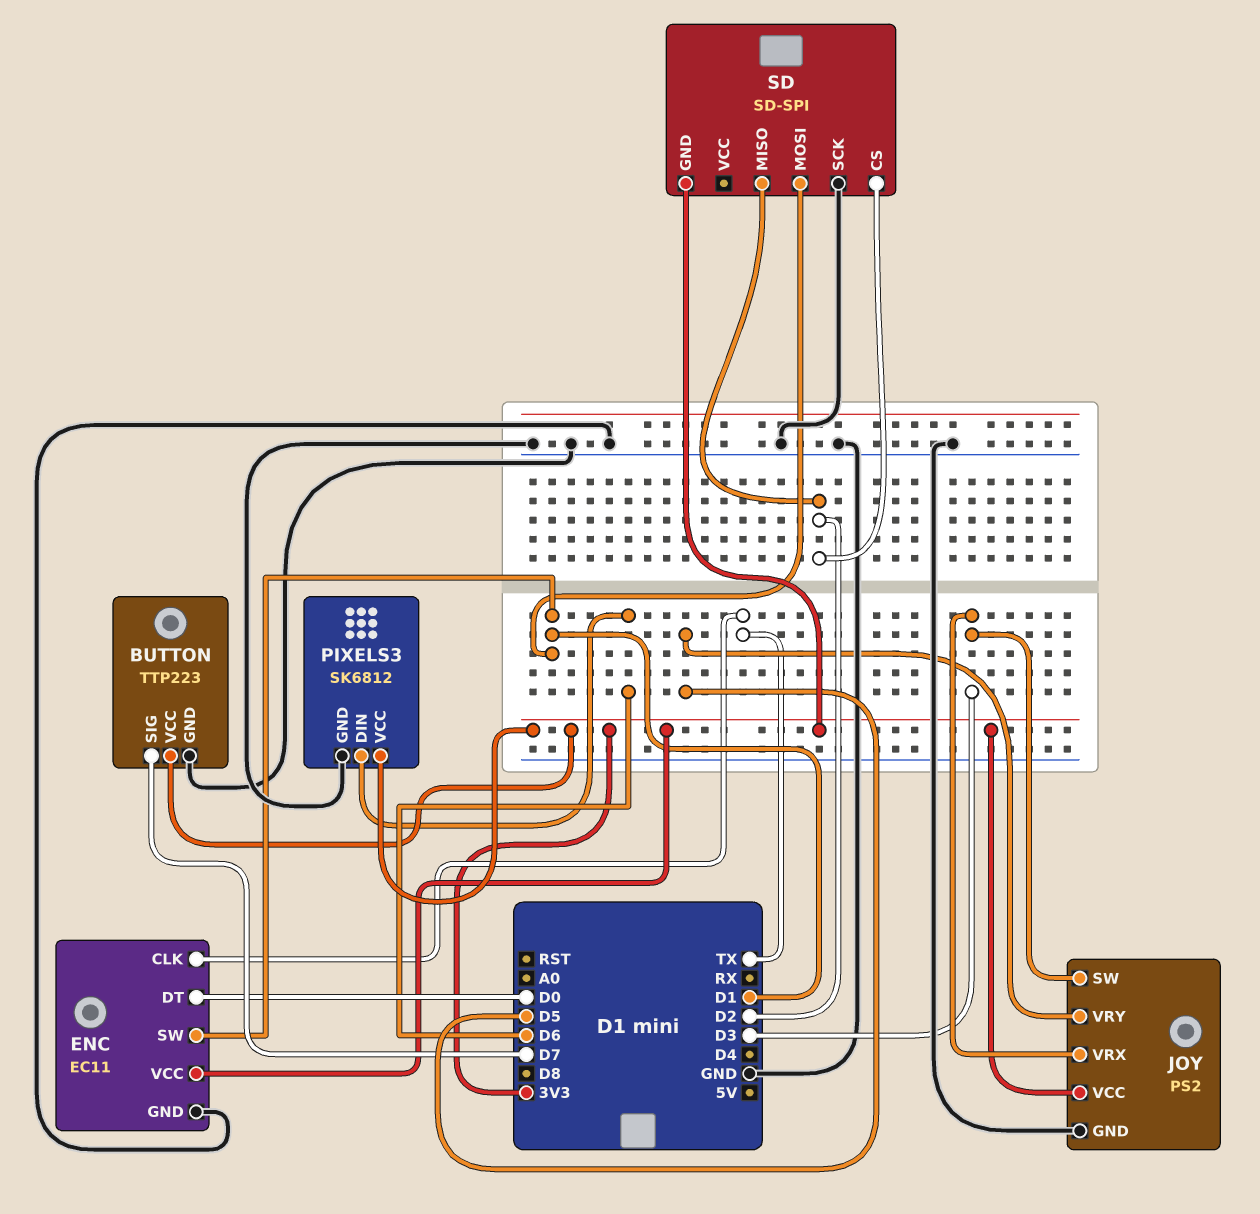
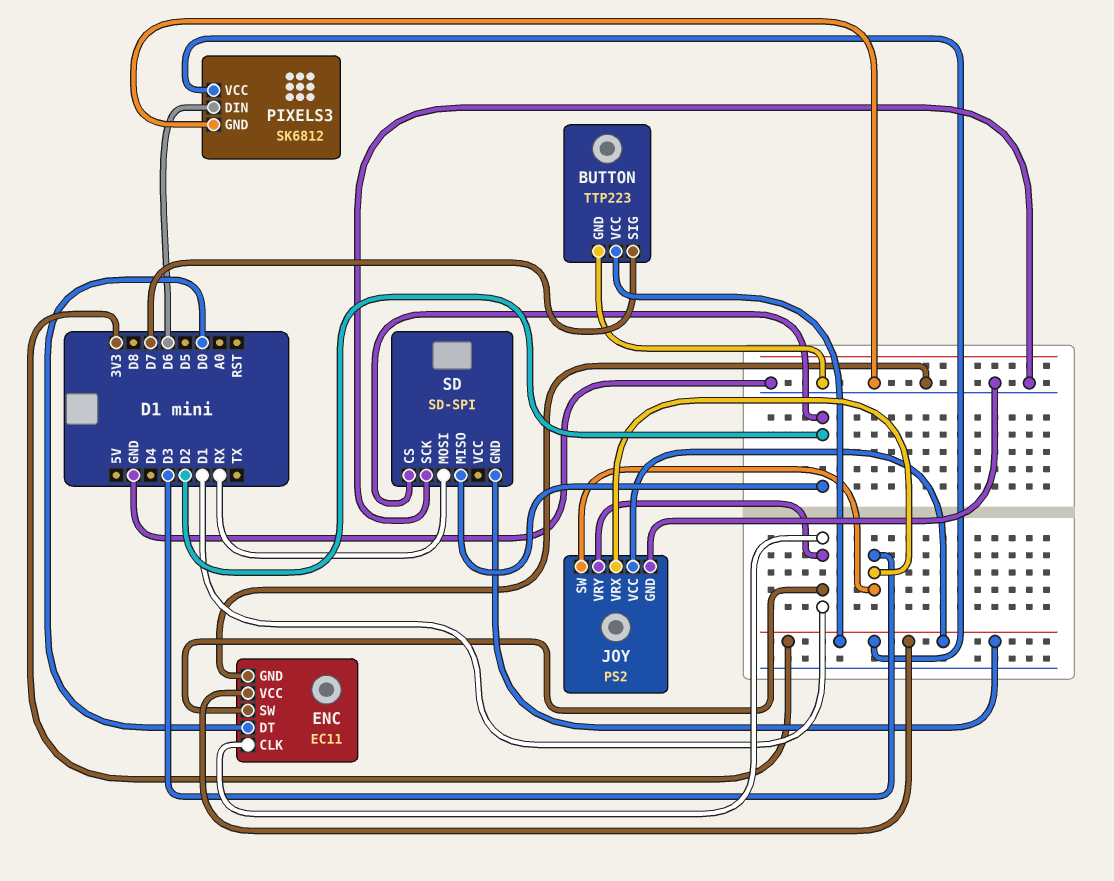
ENC pin CLK: TX -> D1
JOY pin VRY: D5 -> D1
SD pin MOSI: D1 -> RX

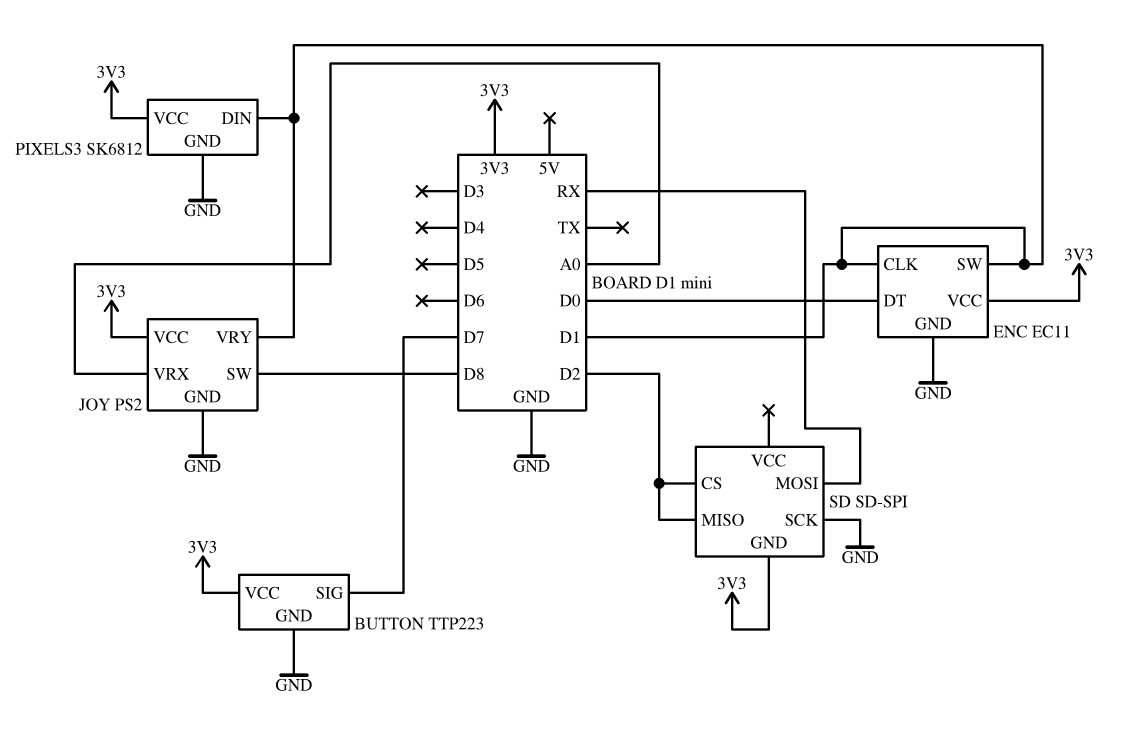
JOY pin SW: D3 -> D8
JOY pin VRX: D3 -> A0
PIXELS3 pin DIN: D6 -> D1

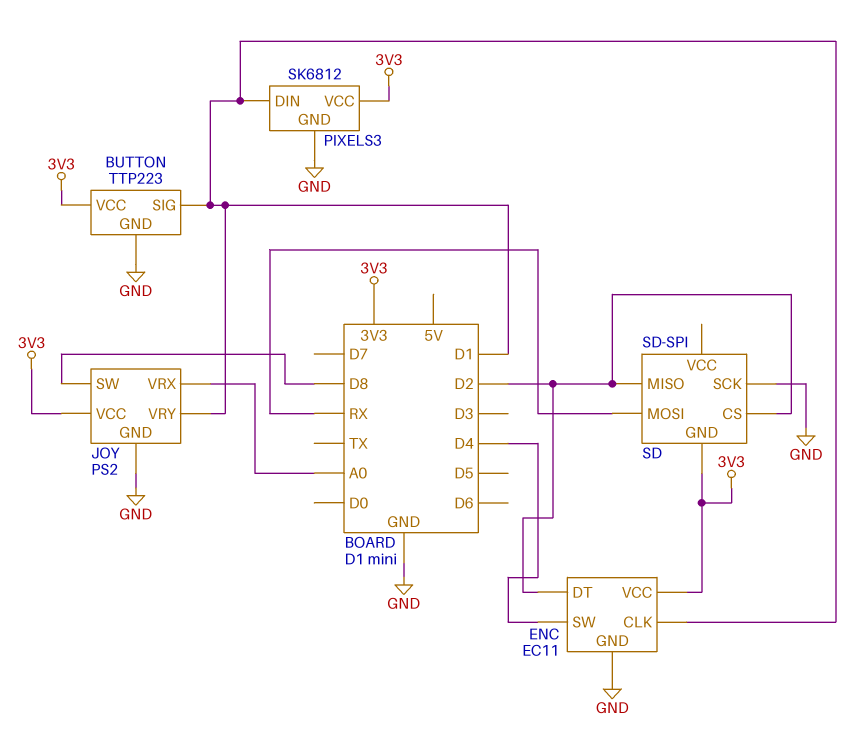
BUTTON pin SIG: D7 -> D1
ENC pin DT: D0 -> D2
ENC pin SW: D1 -> D4

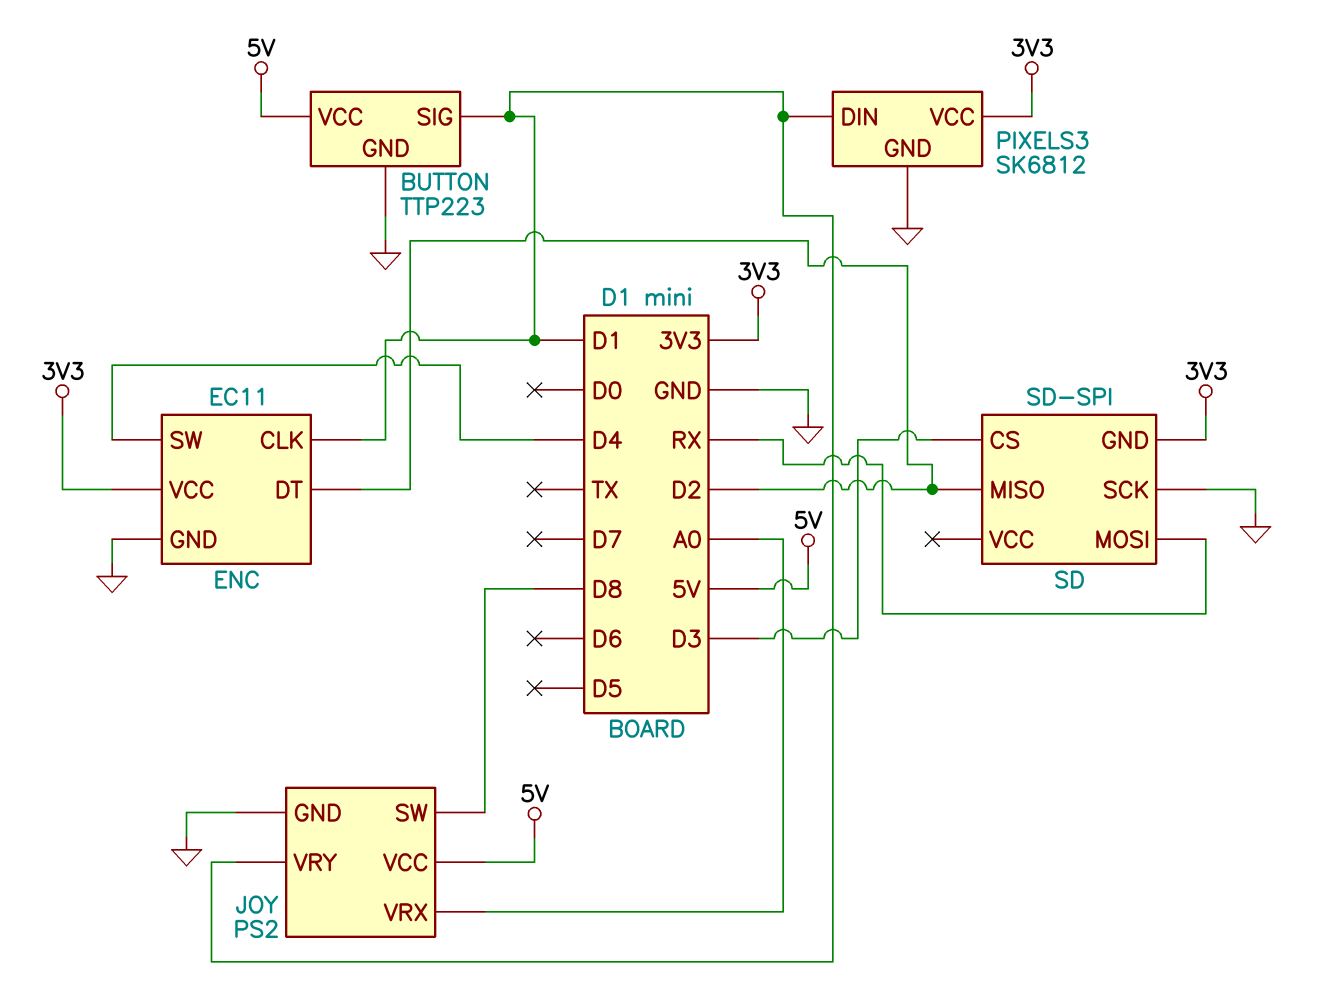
BUTTON pin VCC: 3V3 -> 5V
JOY pin VCC: 3V3 -> 5V
SD pin CS: D2 -> D3

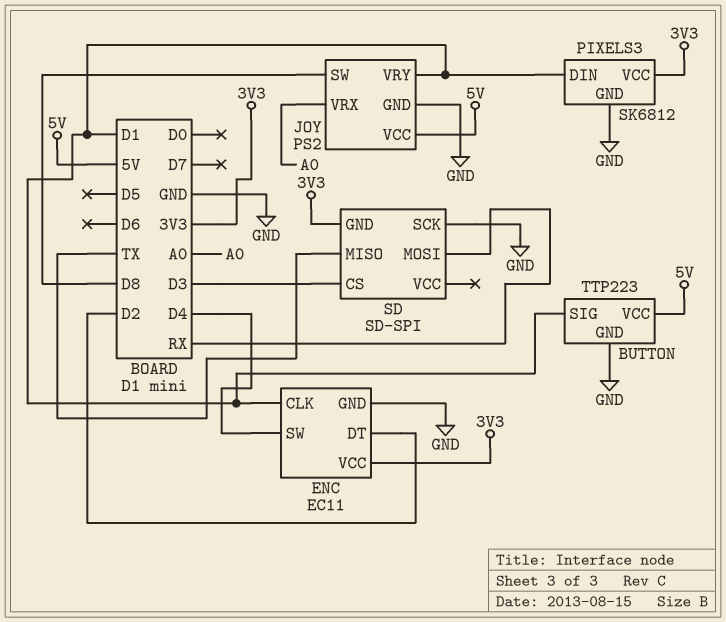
SD pin MISO: D2 -> TX

